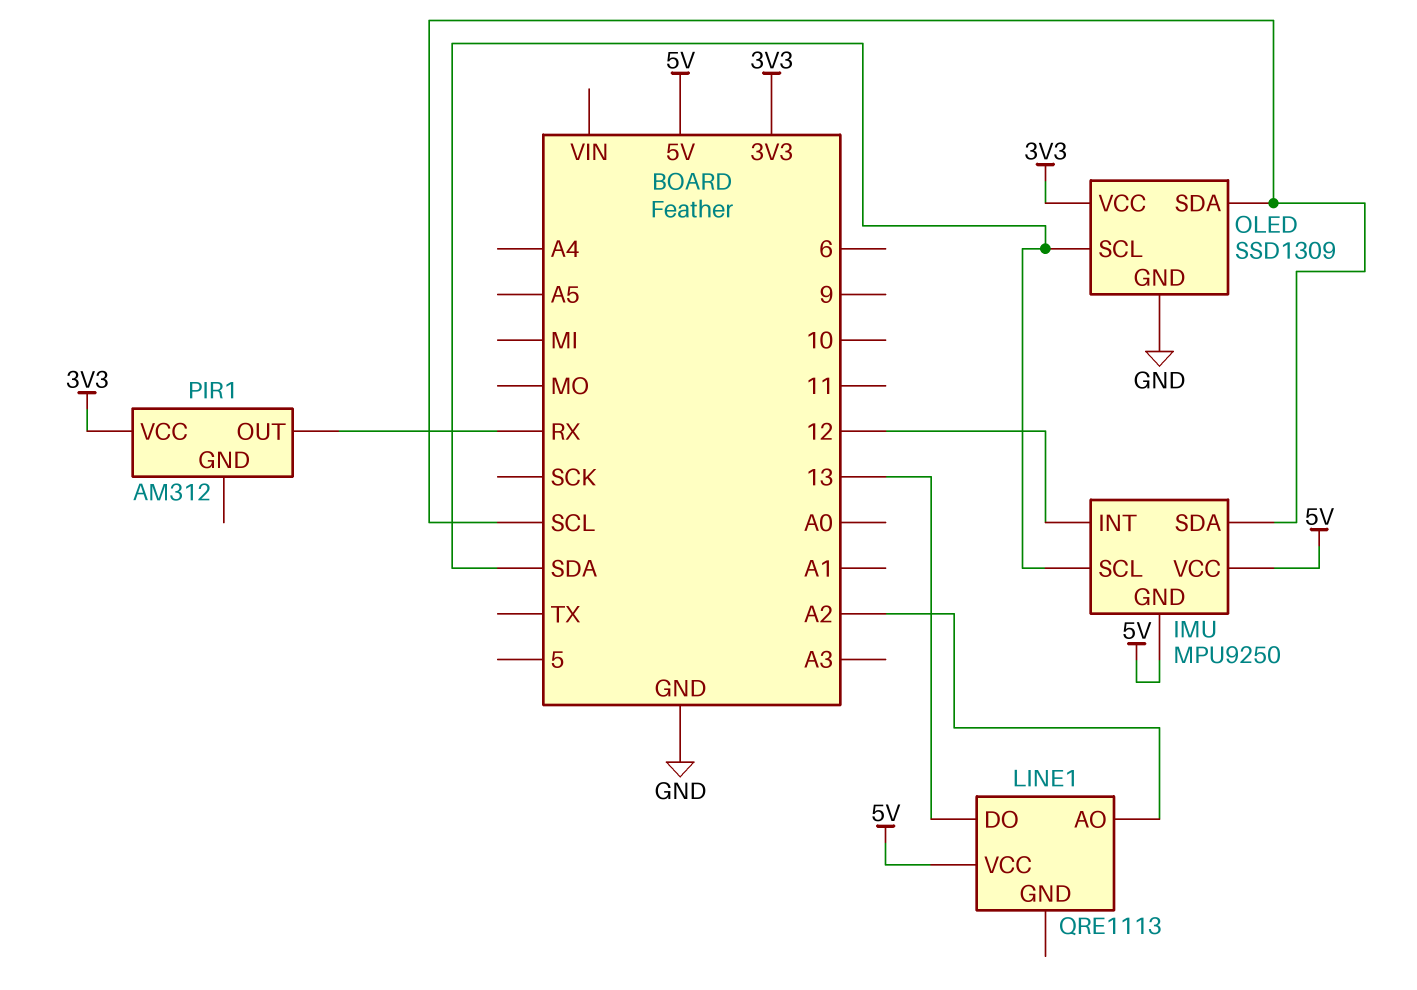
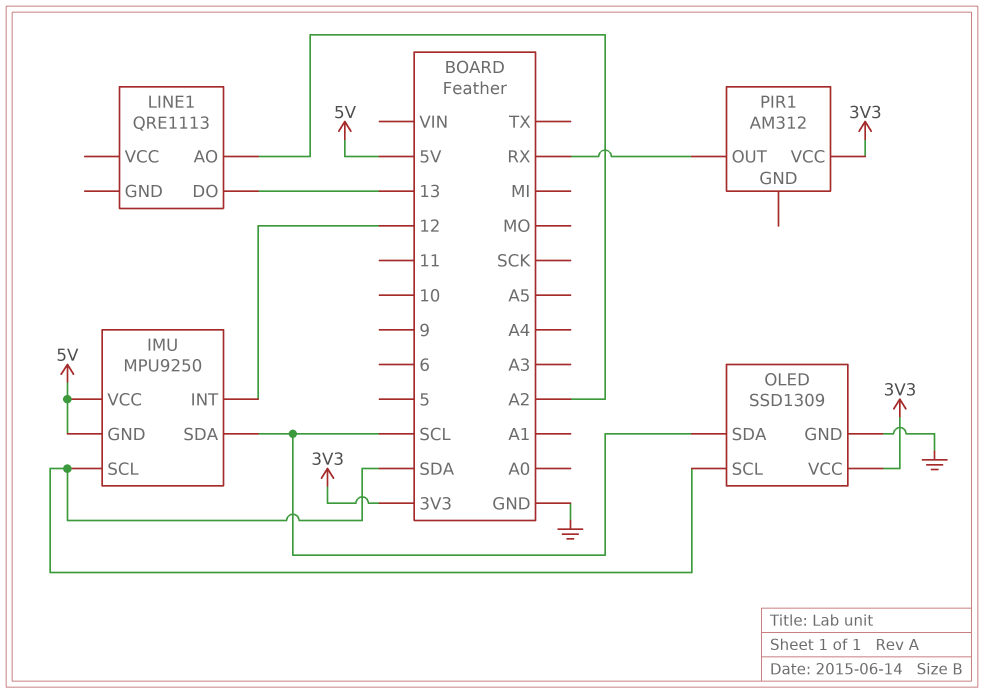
LINE1 pin VCC: 5V -> none

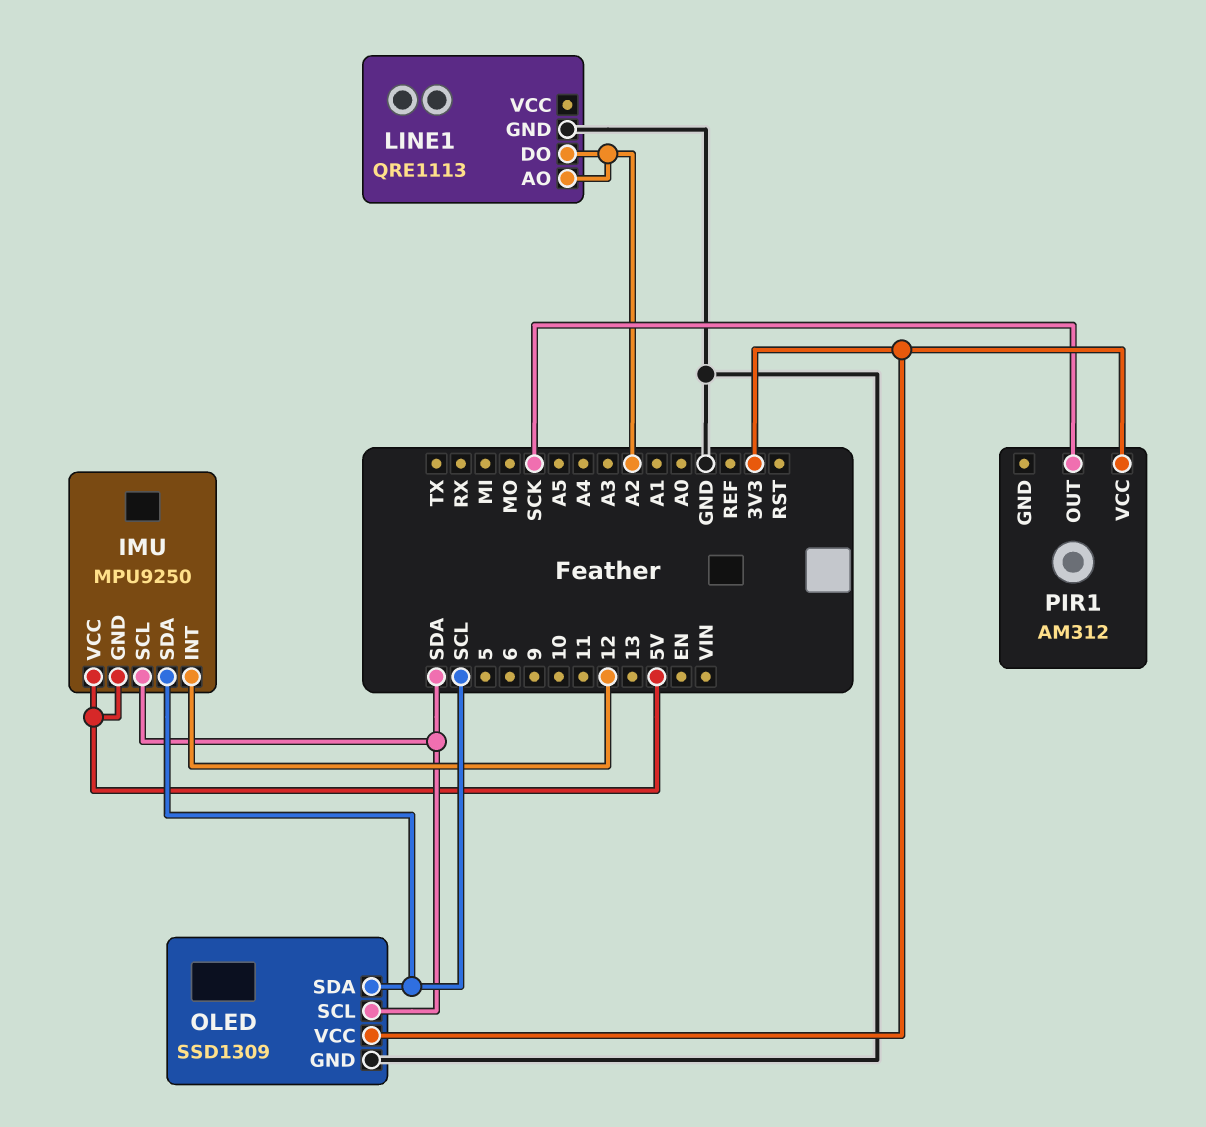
LINE1 pin DO: 13 -> A2
LINE1 pin GND: none -> GND
PIR1 pin OUT: RX -> SCK

